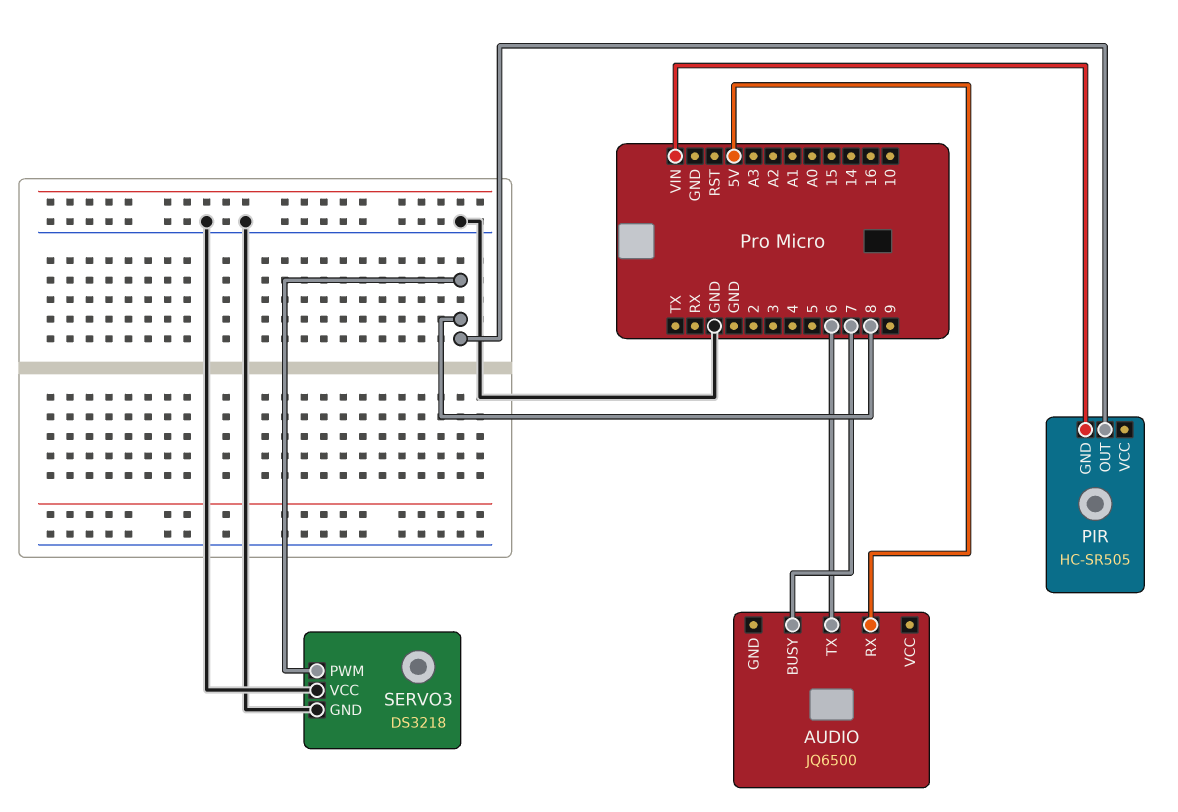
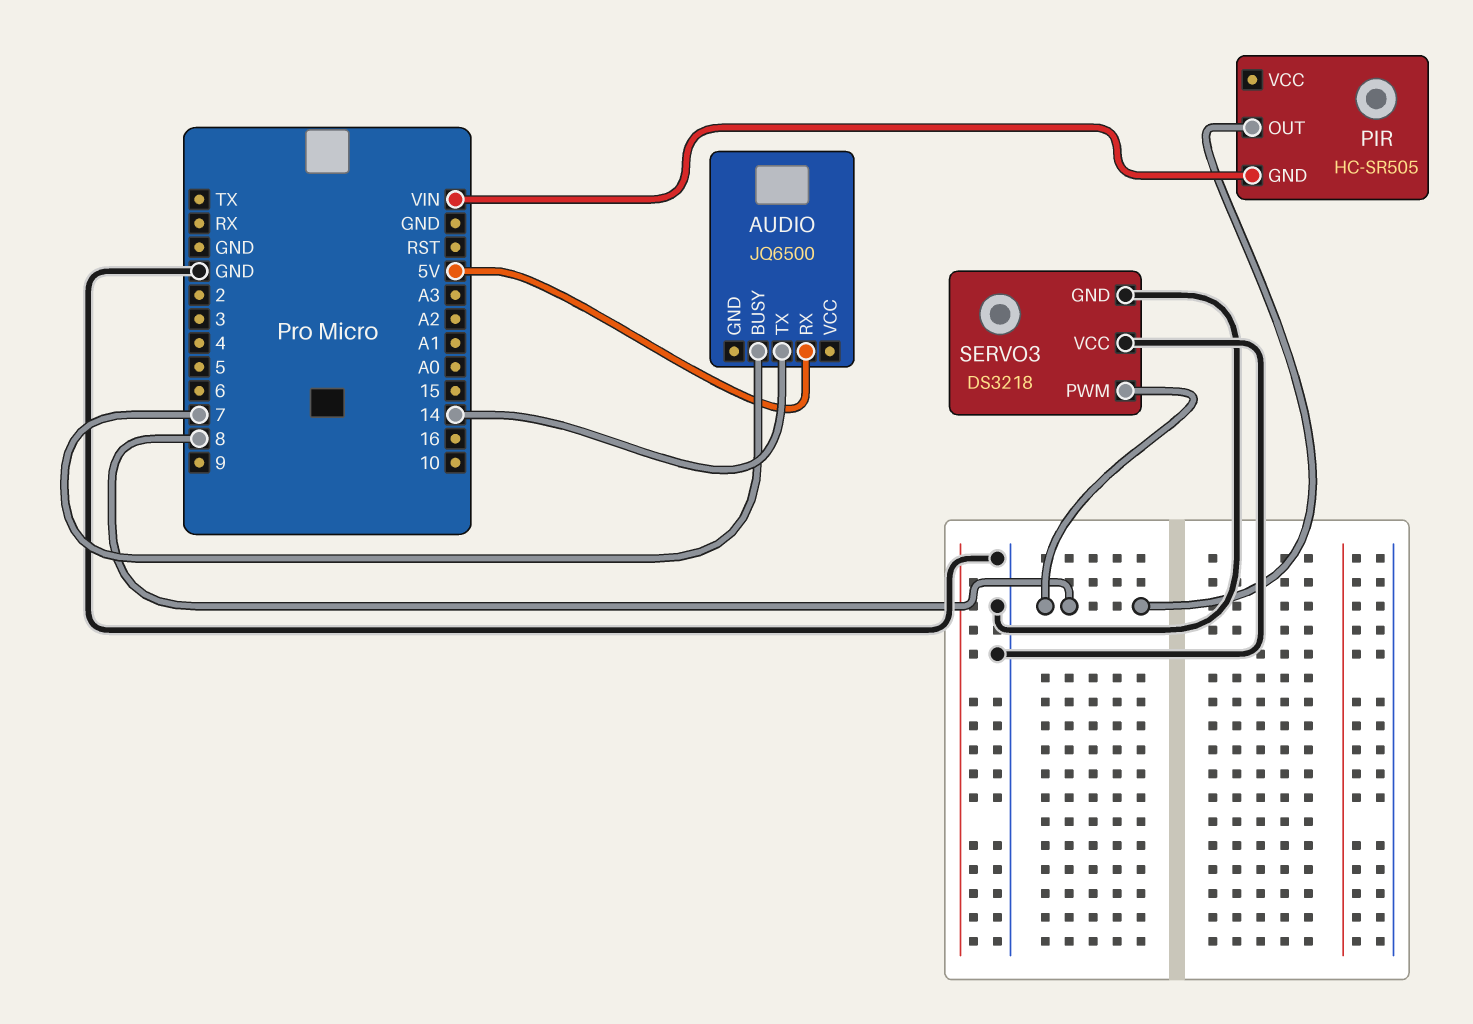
AUDIO pin TX: 6 -> 14

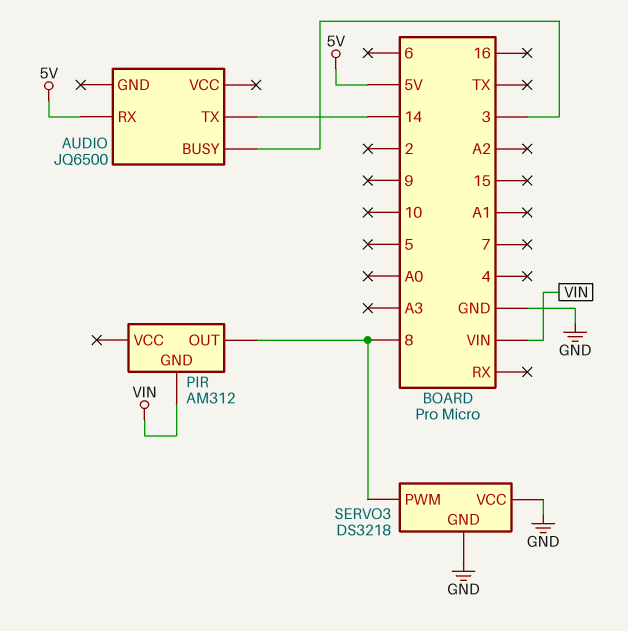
AUDIO pin BUSY: 7 -> 3
PIR: HC-SR505 -> AM312

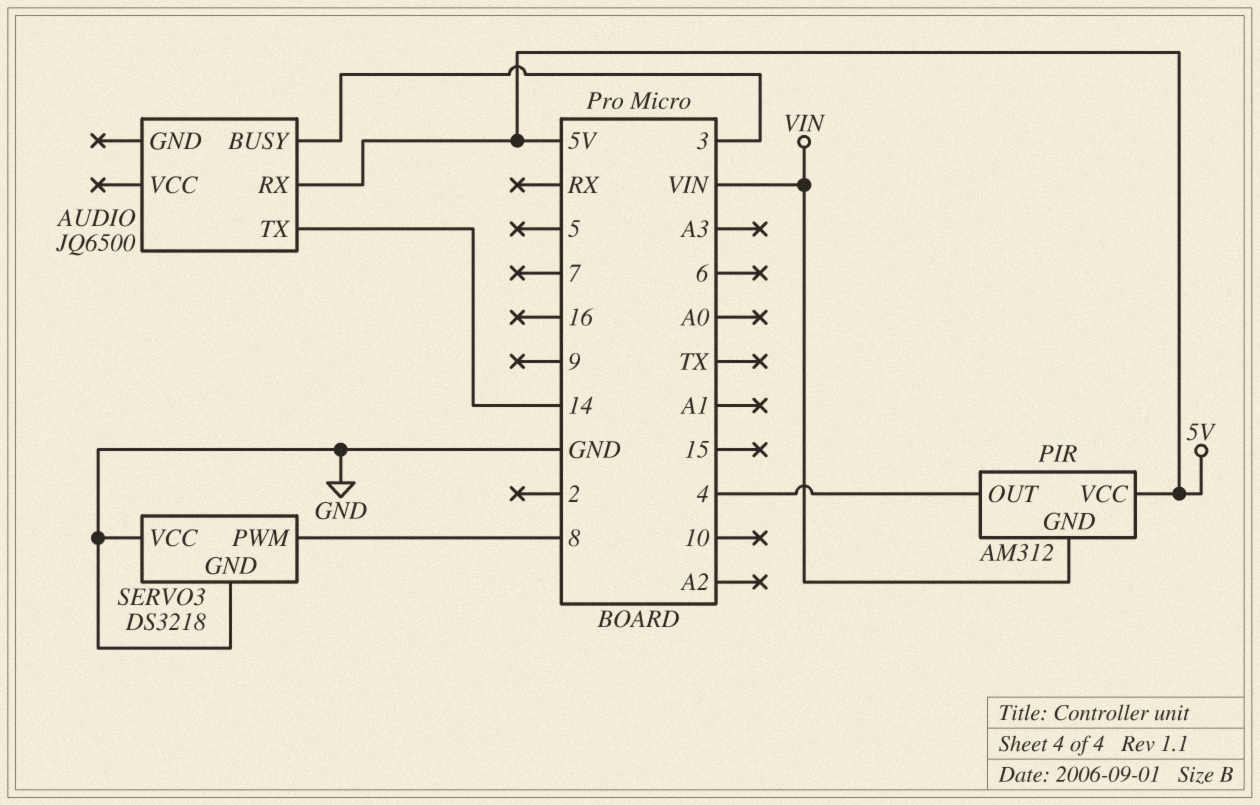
PIR pin OUT: 8 -> 4
PIR pin VCC: none -> 5V

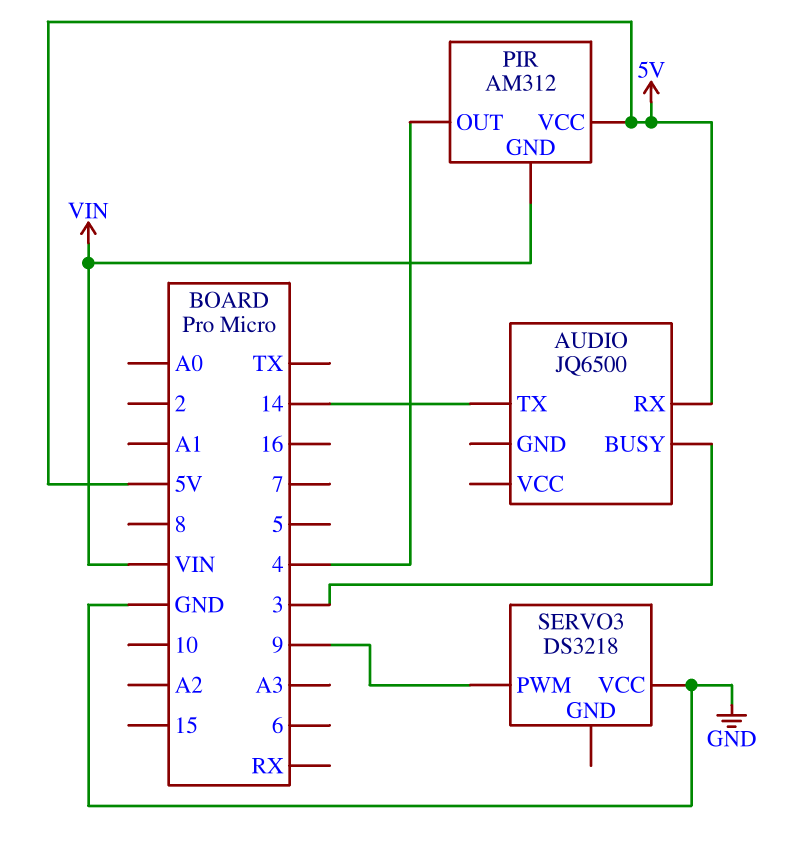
SERVO3 pin GND: GND -> none
SERVO3 pin PWM: 8 -> 9

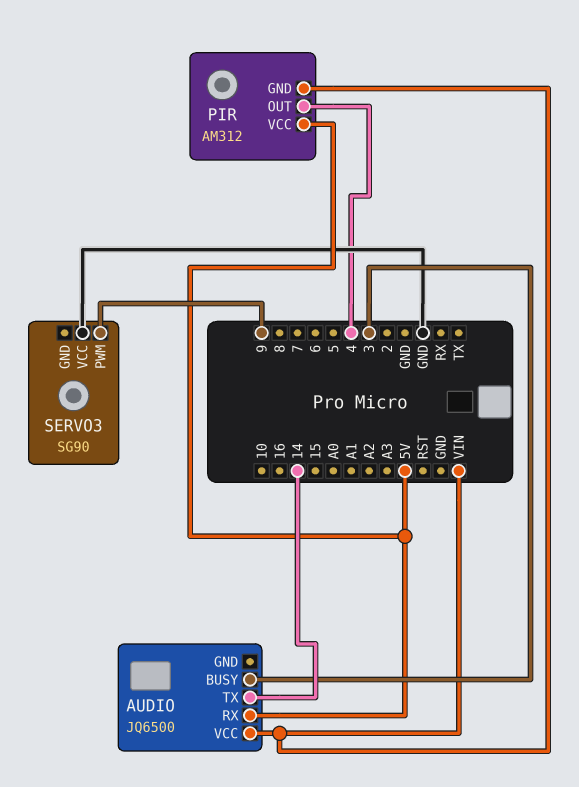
AUDIO pin VCC: none -> VIN
SERVO3: DS3218 -> SG90

